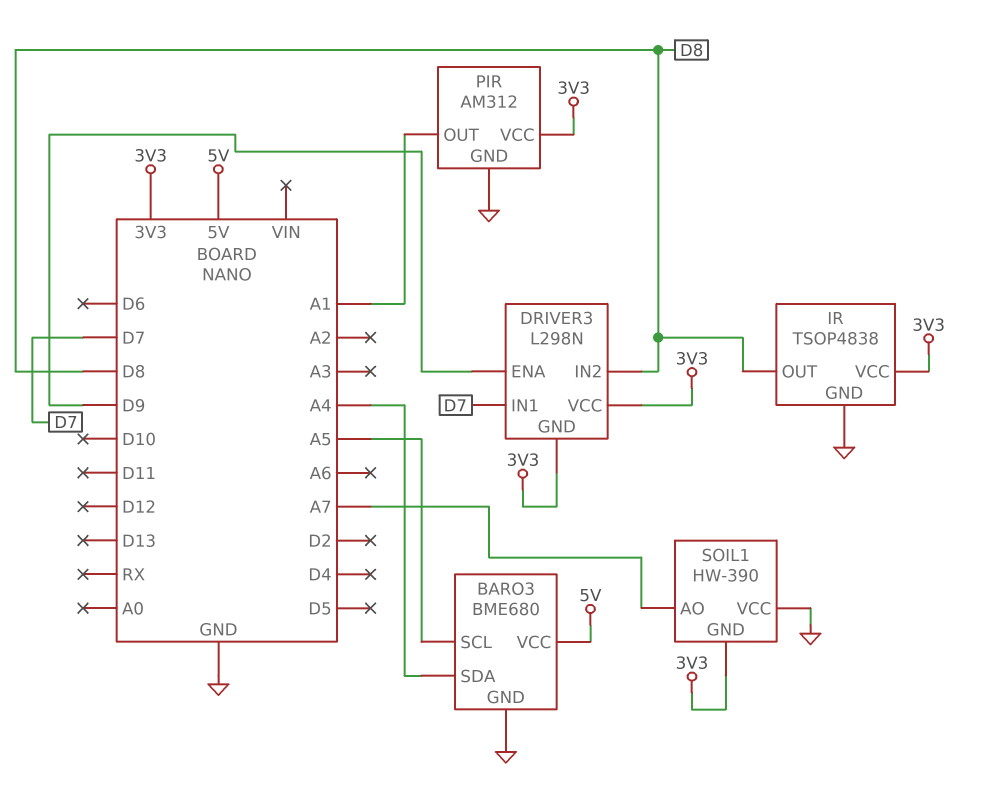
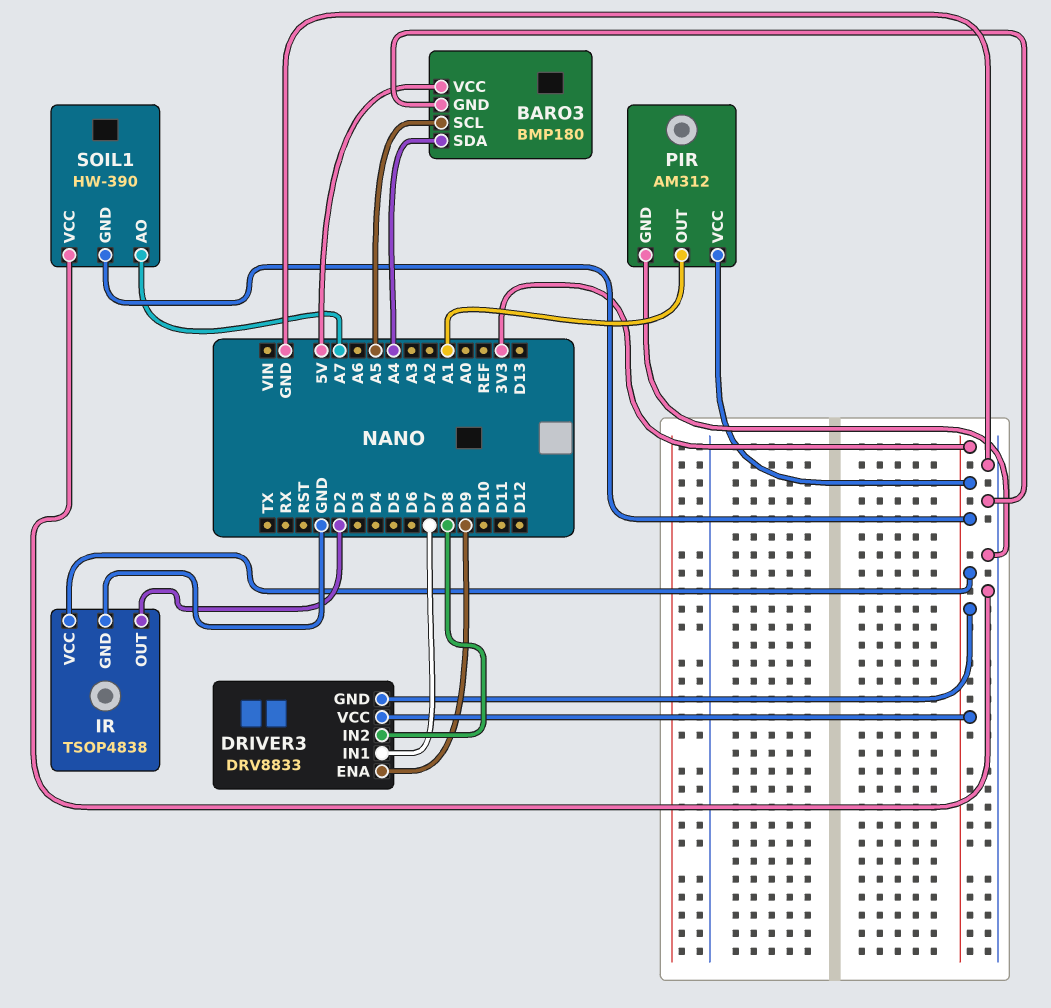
BARO3: BME680 -> BMP180
DRIVER3: L298N -> DRV8833
IR pin OUT: D8 -> D2

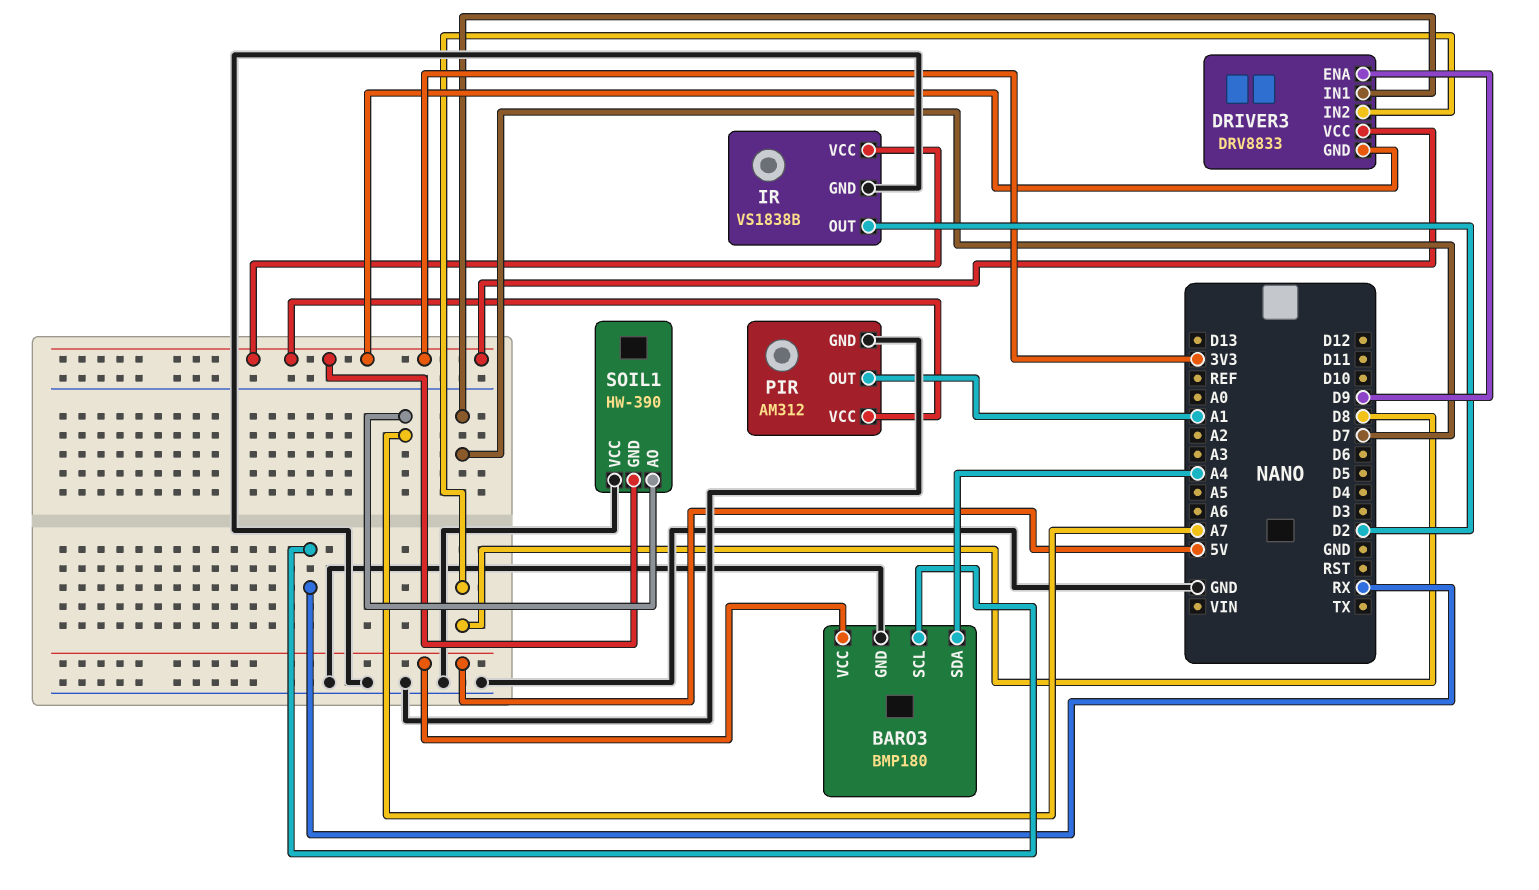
BARO3 pin SCL: A5 -> RX
IR: TSOP4838 -> VS1838B

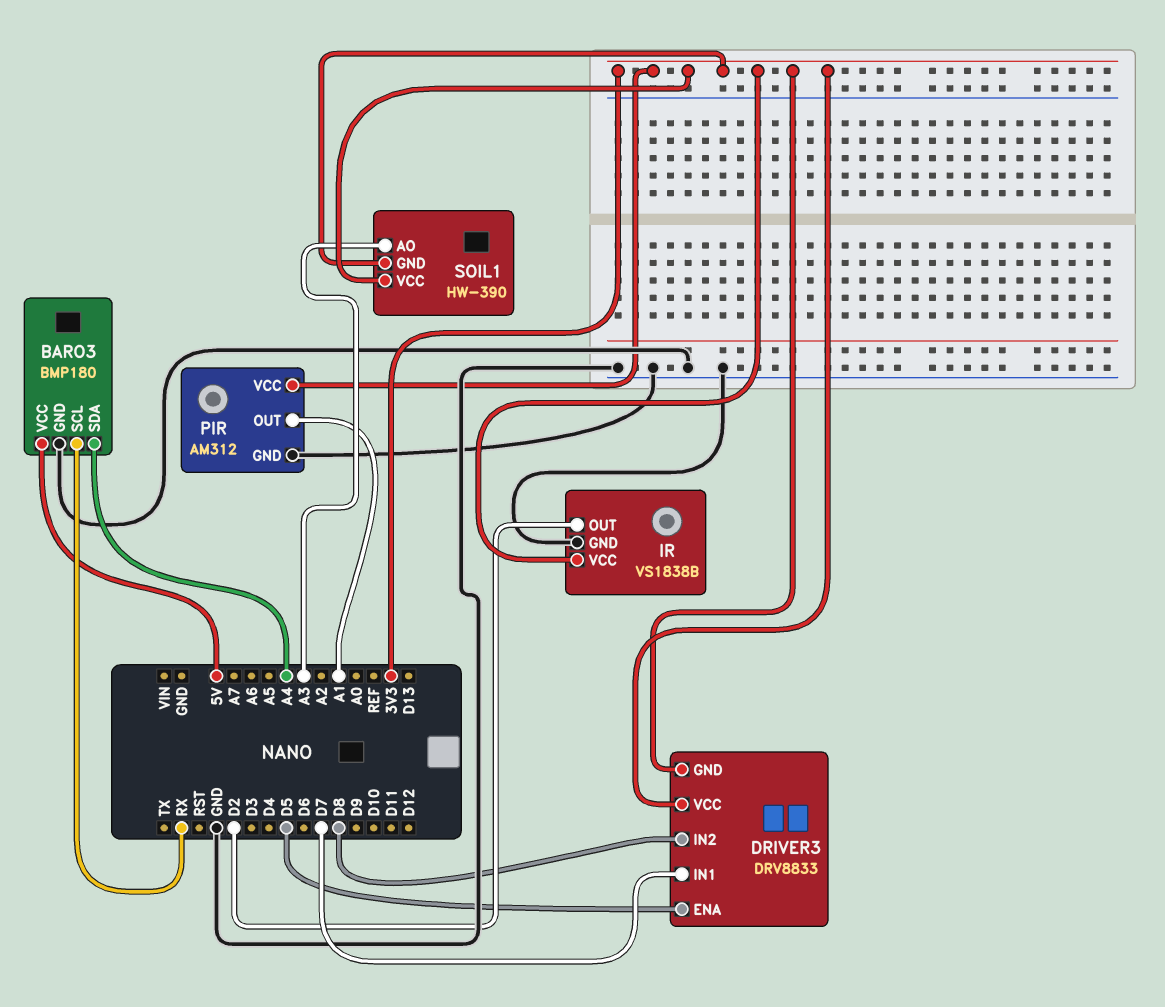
DRIVER3 pin ENA: D9 -> D5
SOIL1 pin AO: A7 -> A3
SOIL1 pin VCC: GND -> 3V3

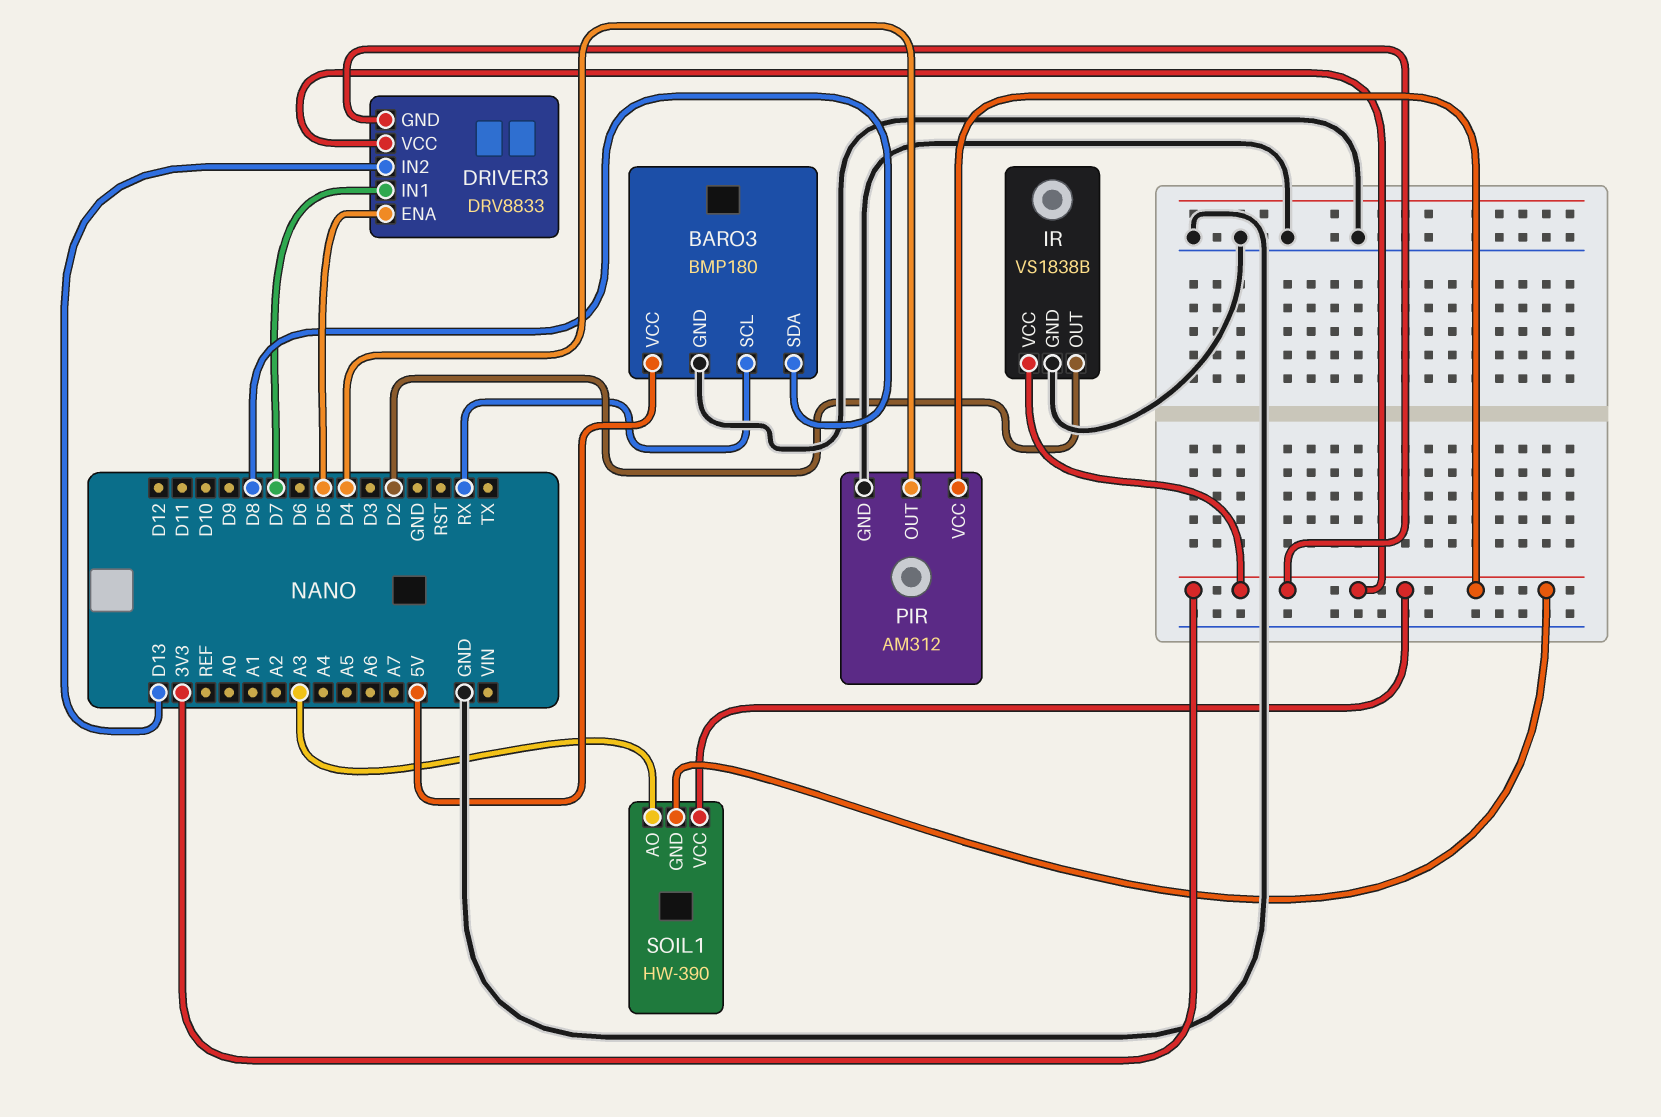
BARO3 pin SDA: A4 -> D8
DRIVER3 pin IN2: D8 -> D13
PIR pin OUT: A1 -> D4

